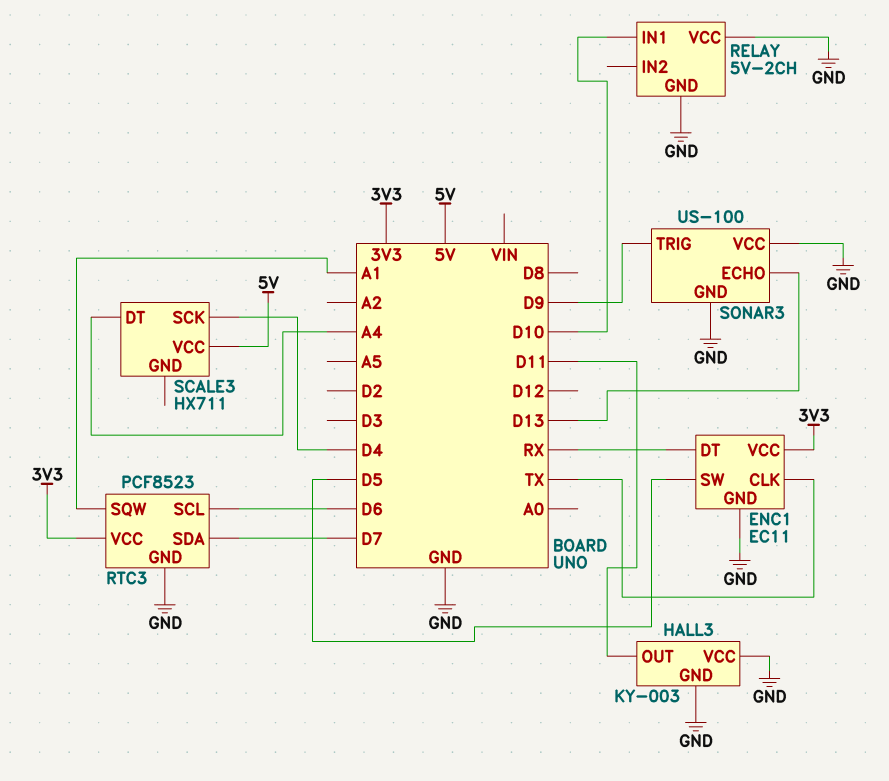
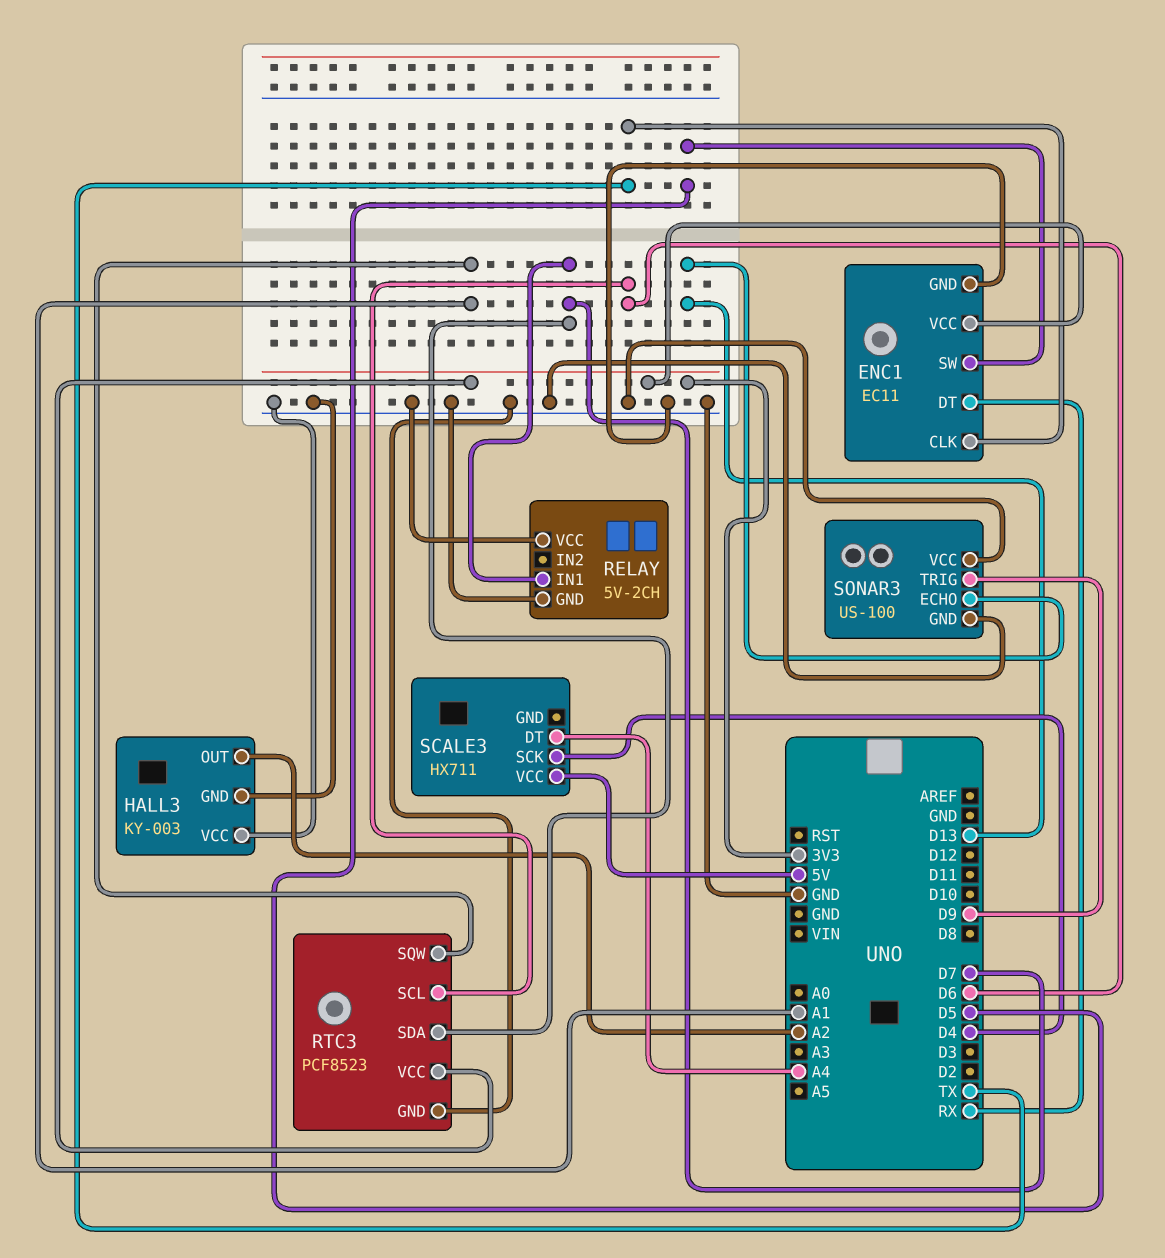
HALL3 pin OUT: D11 -> A2
RELAY pin IN1: D10 -> D7

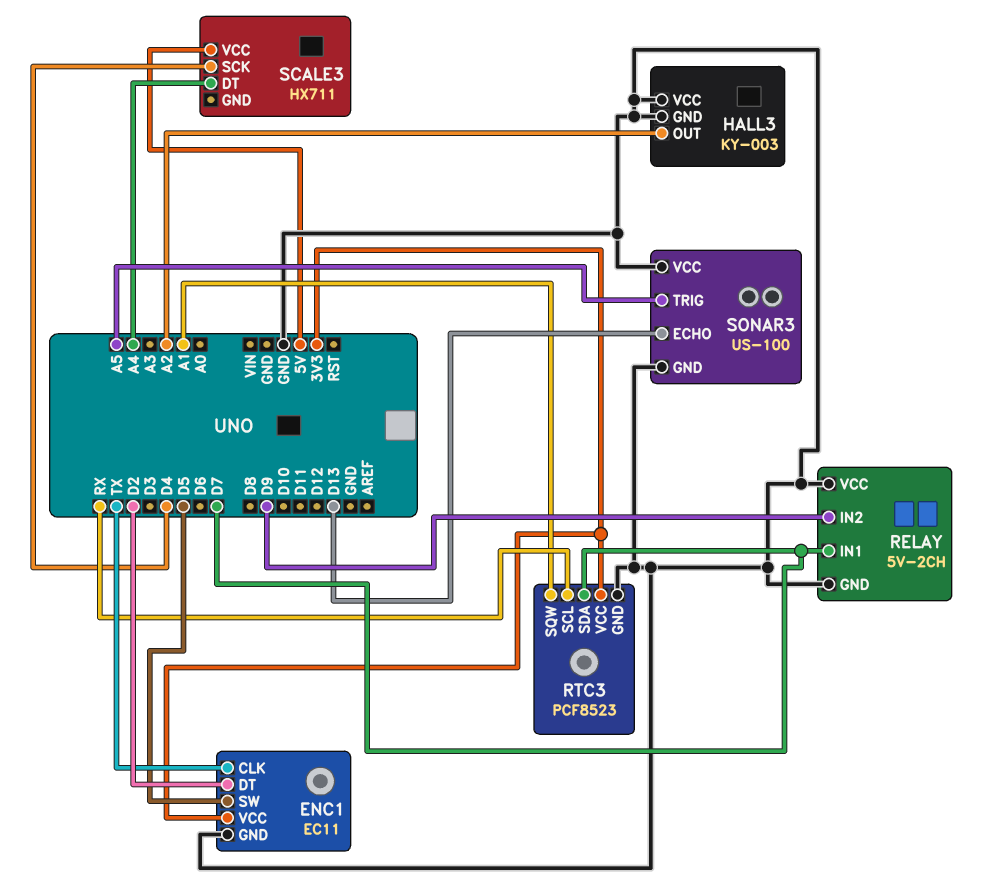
ENC1 pin DT: RX -> D2
RELAY pin IN2: none -> D9
RTC3 pin SCL: D6 -> RX
SONAR3 pin TRIG: D9 -> A5

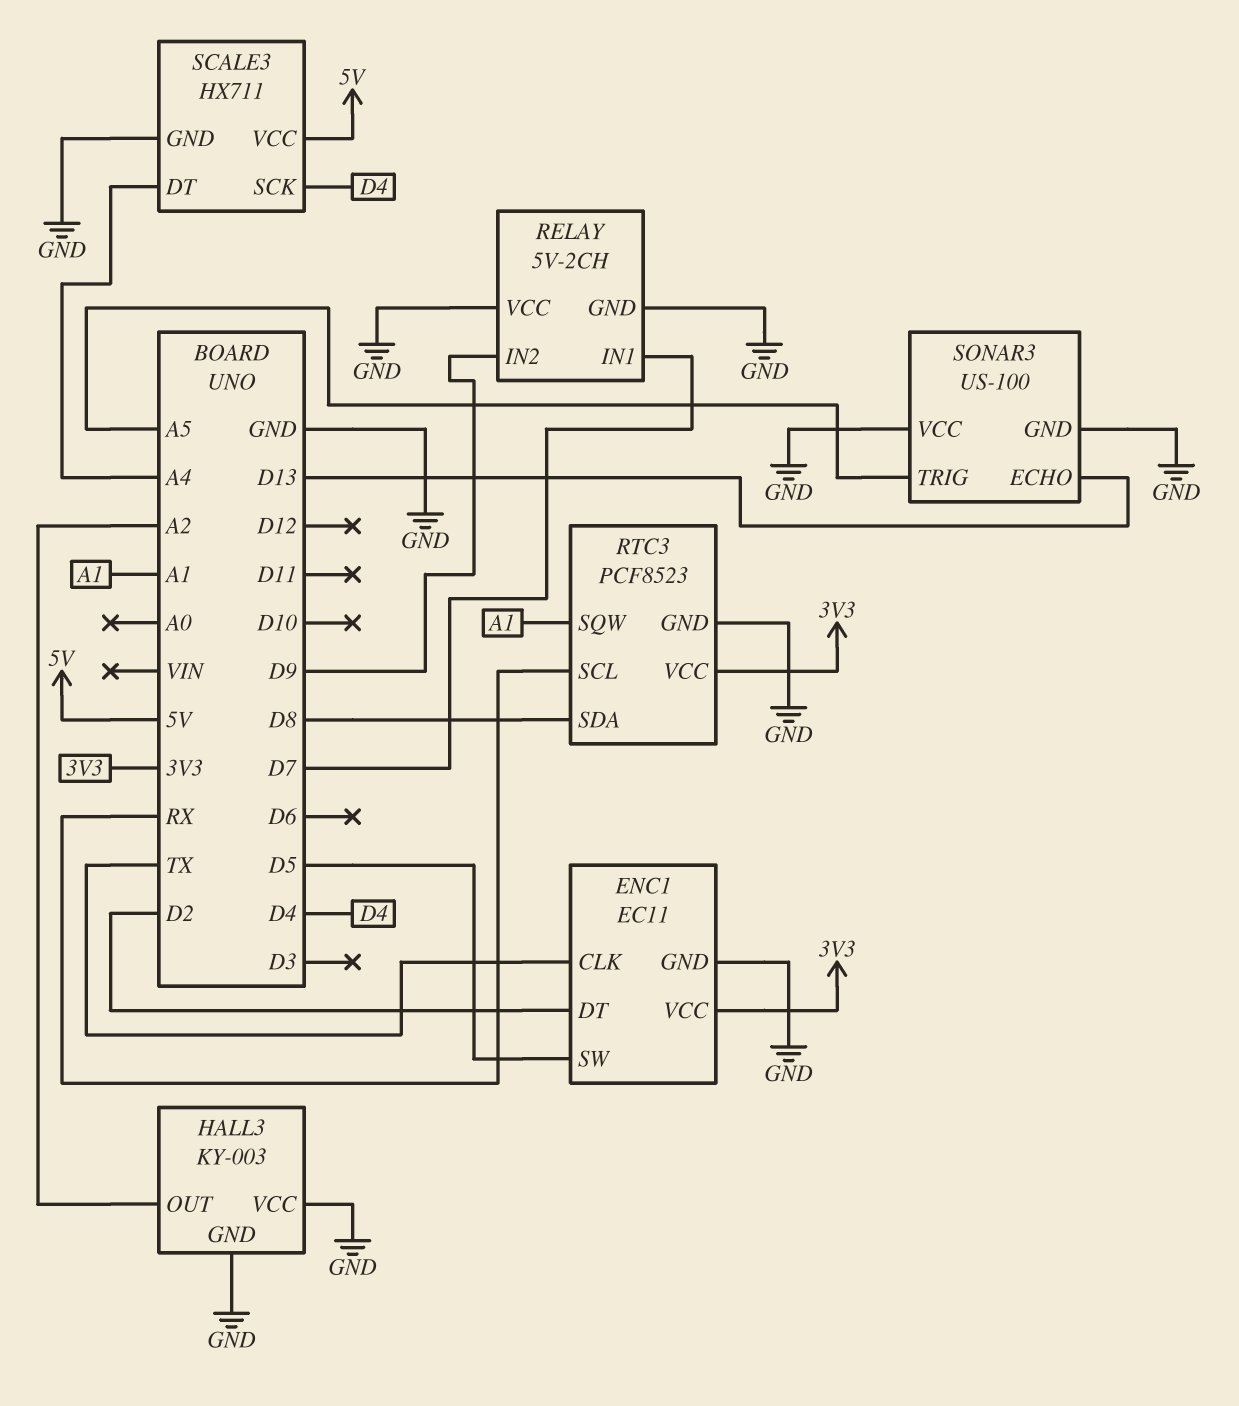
RTC3 pin SDA: D7 -> D8
SCALE3 pin GND: none -> GND

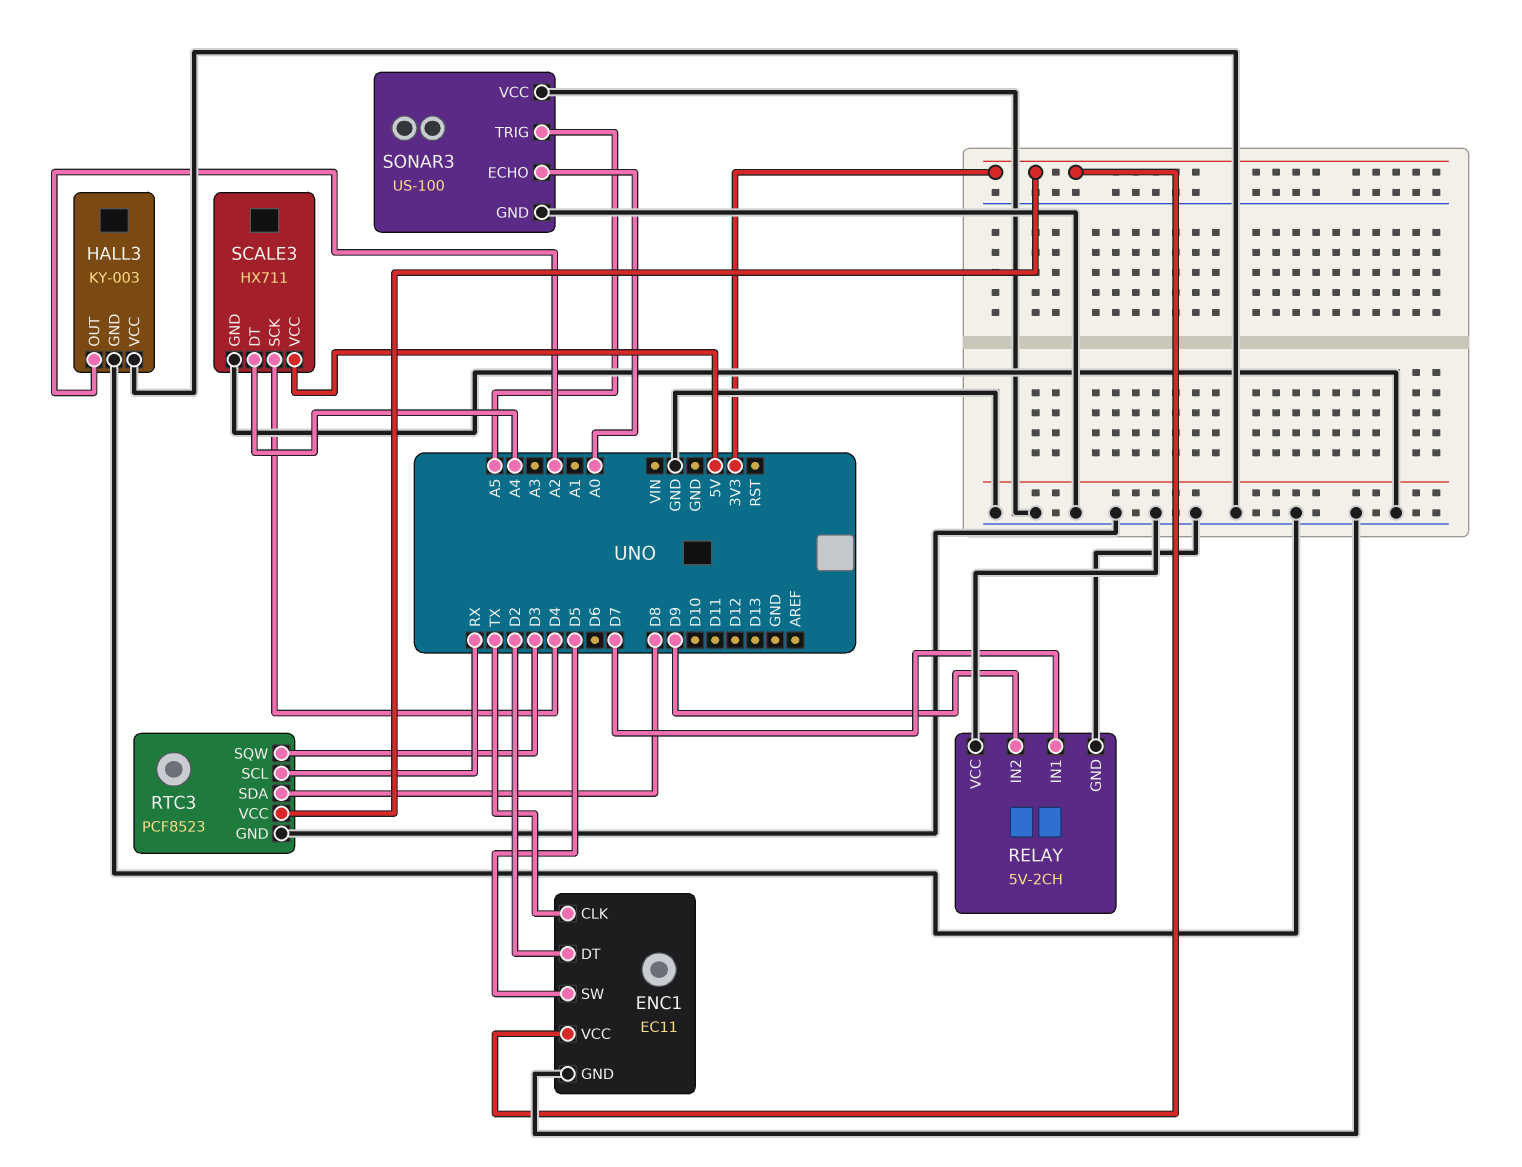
RTC3 pin SQW: A1 -> D3
SONAR3 pin ECHO: D13 -> A0

